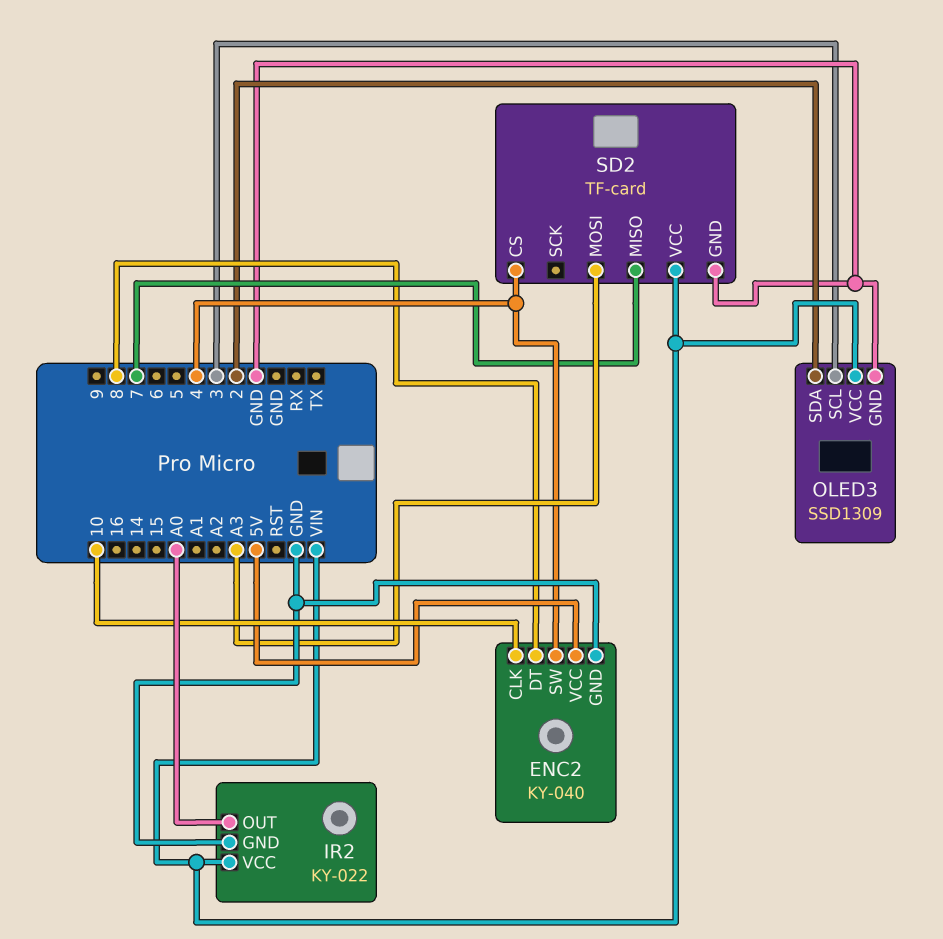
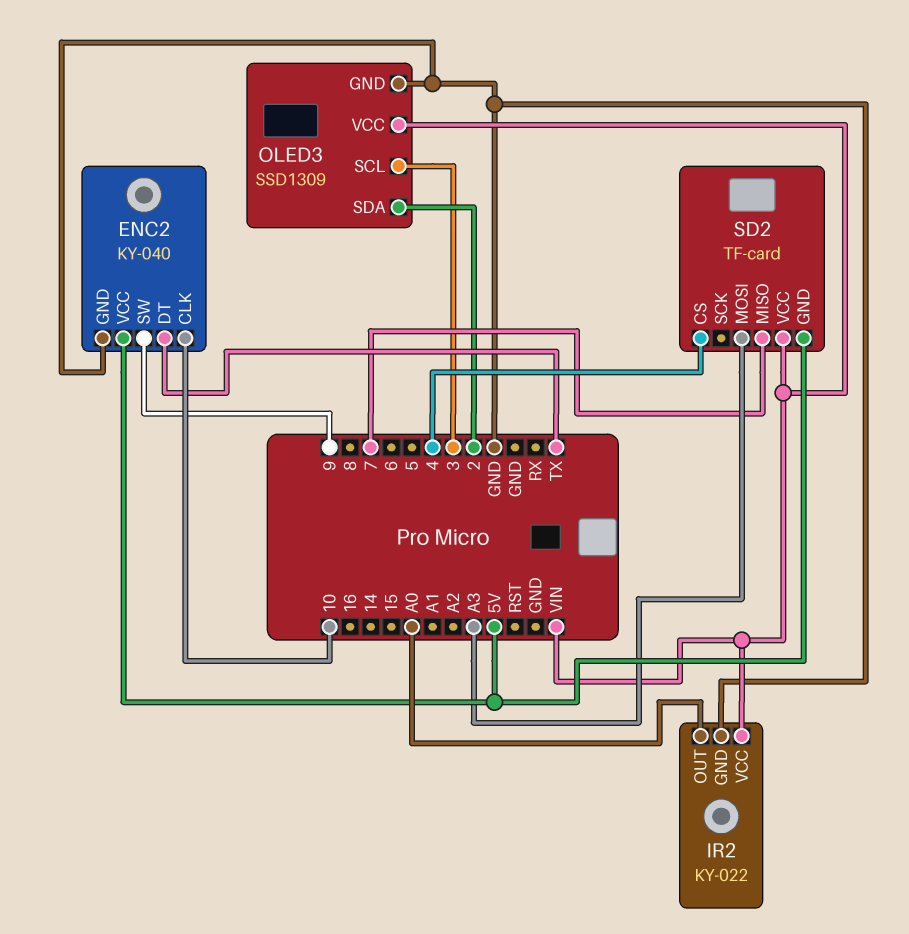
ENC2 pin DT: 8 -> TX
ENC2 pin SW: 4 -> 9
SD2 pin GND: GND -> 5V

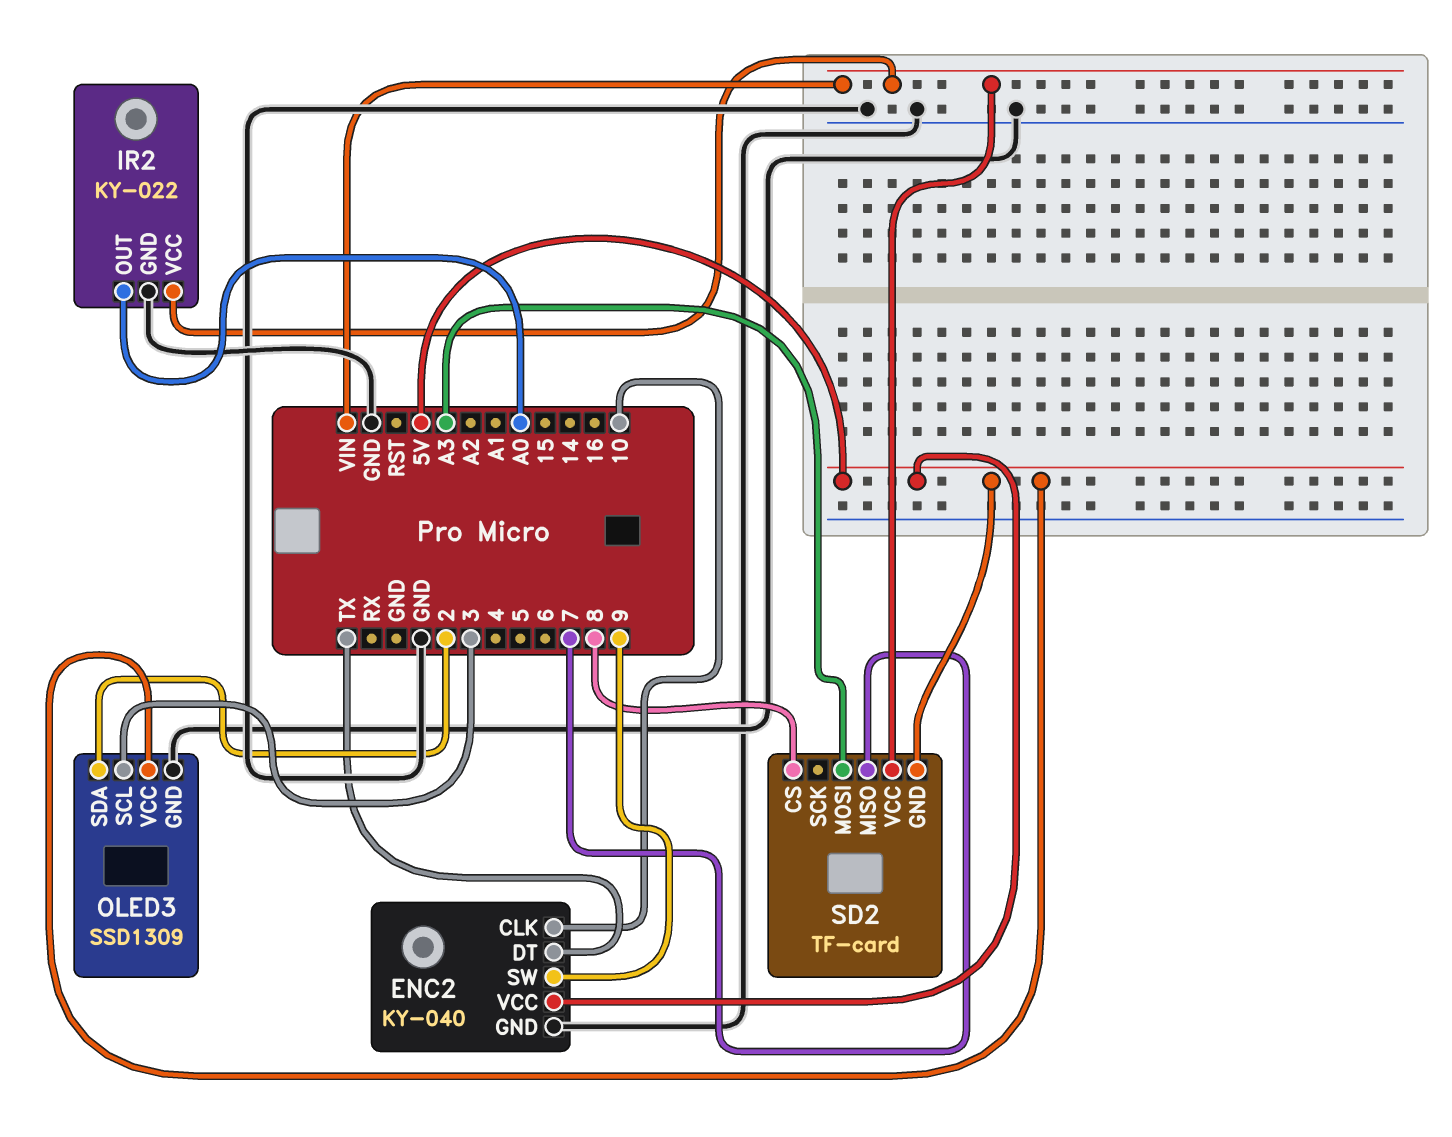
OLED3 pin VCC: VIN -> 5V
SD2 pin CS: 4 -> 8

